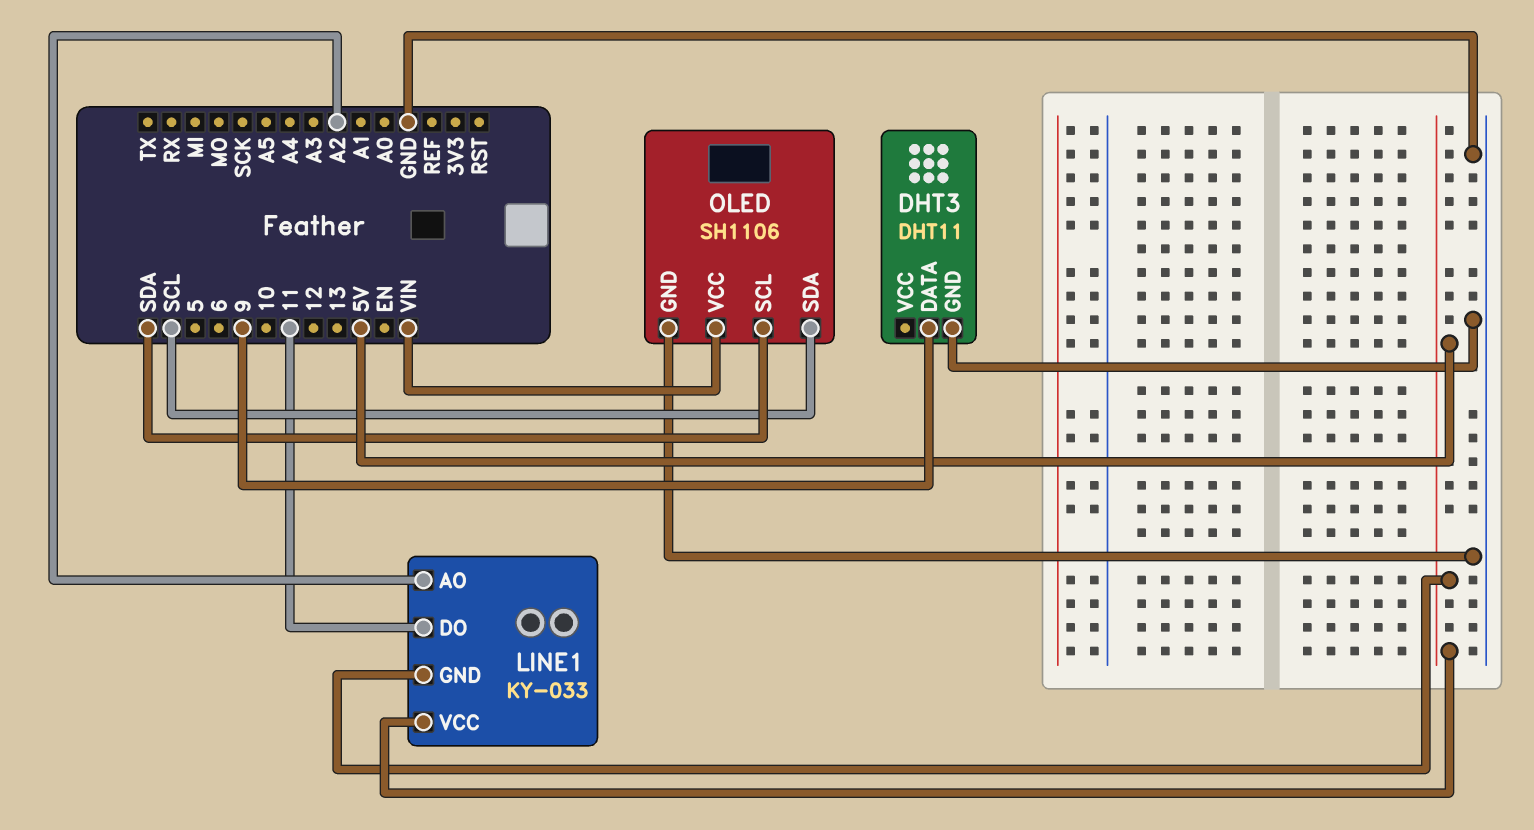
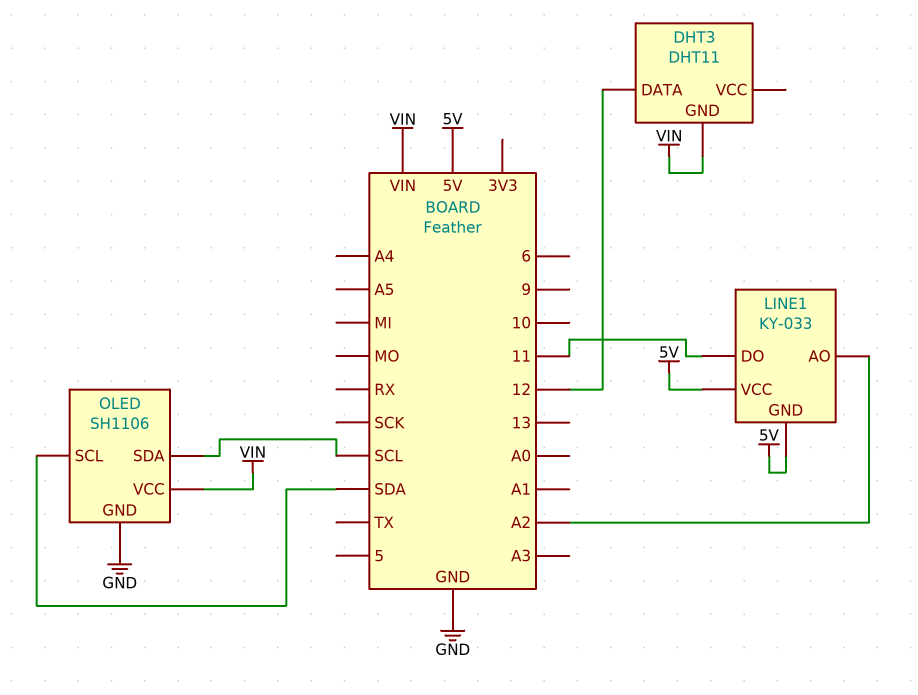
DHT3 pin DATA: 9 -> 12
DHT3 pin GND: GND -> VIN

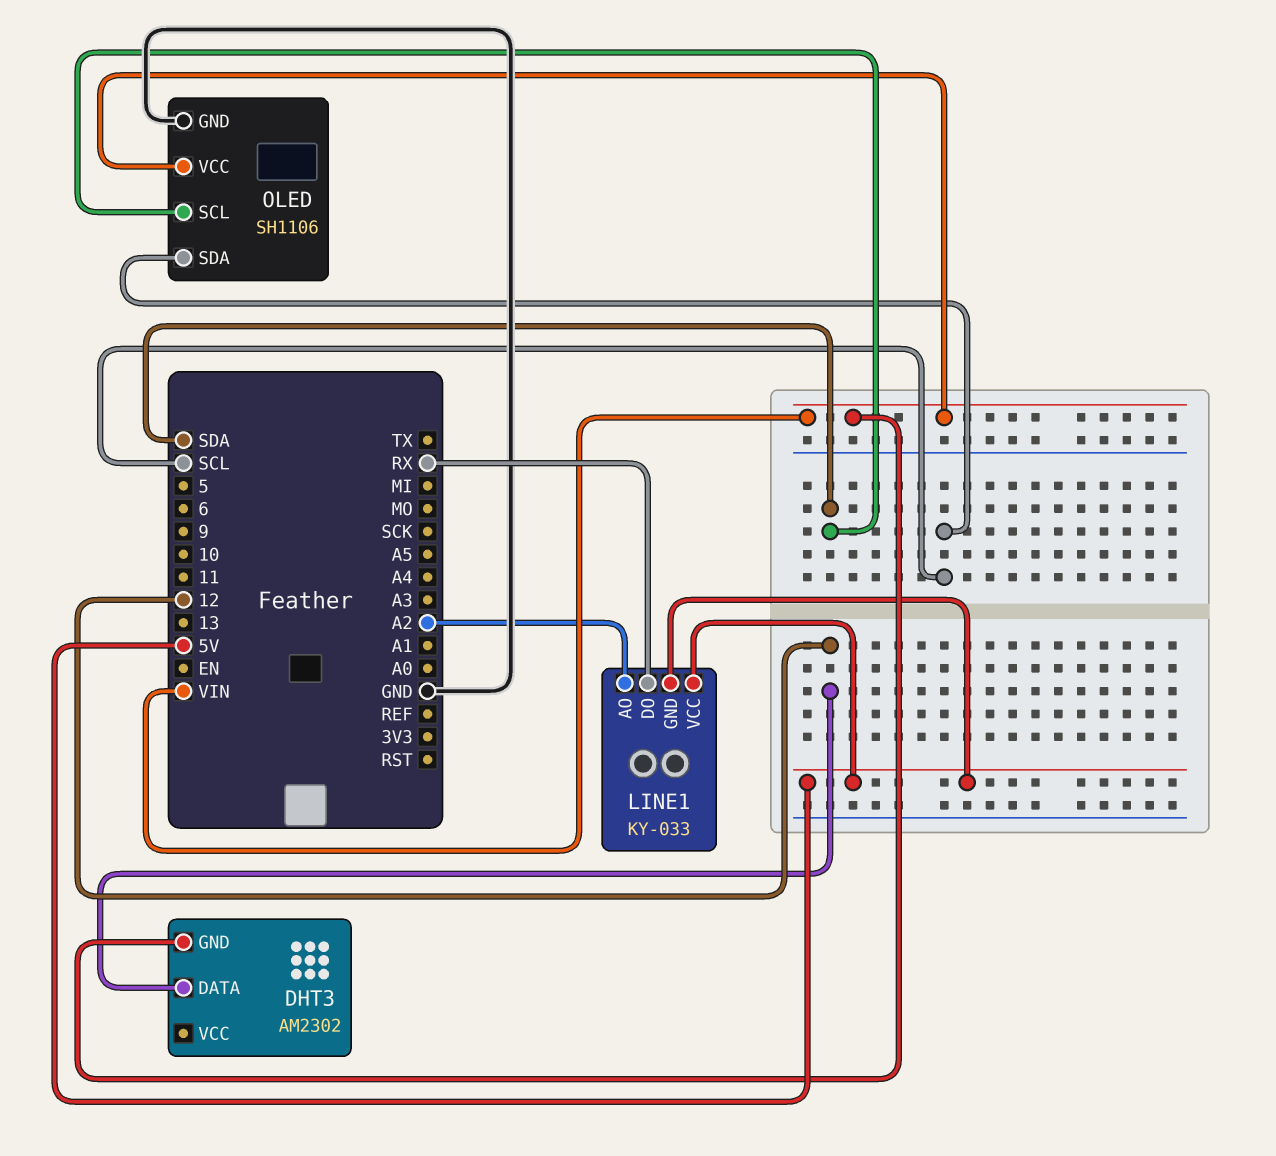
DHT3: DHT11 -> AM2302
LINE1 pin DO: 11 -> RX

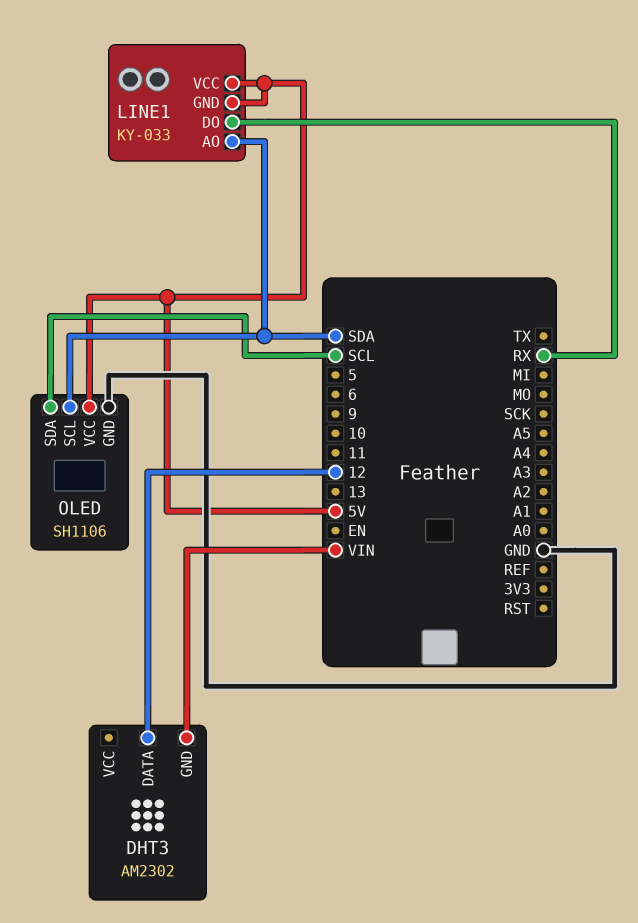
LINE1 pin AO: A2 -> SDA
OLED pin VCC: VIN -> 5V

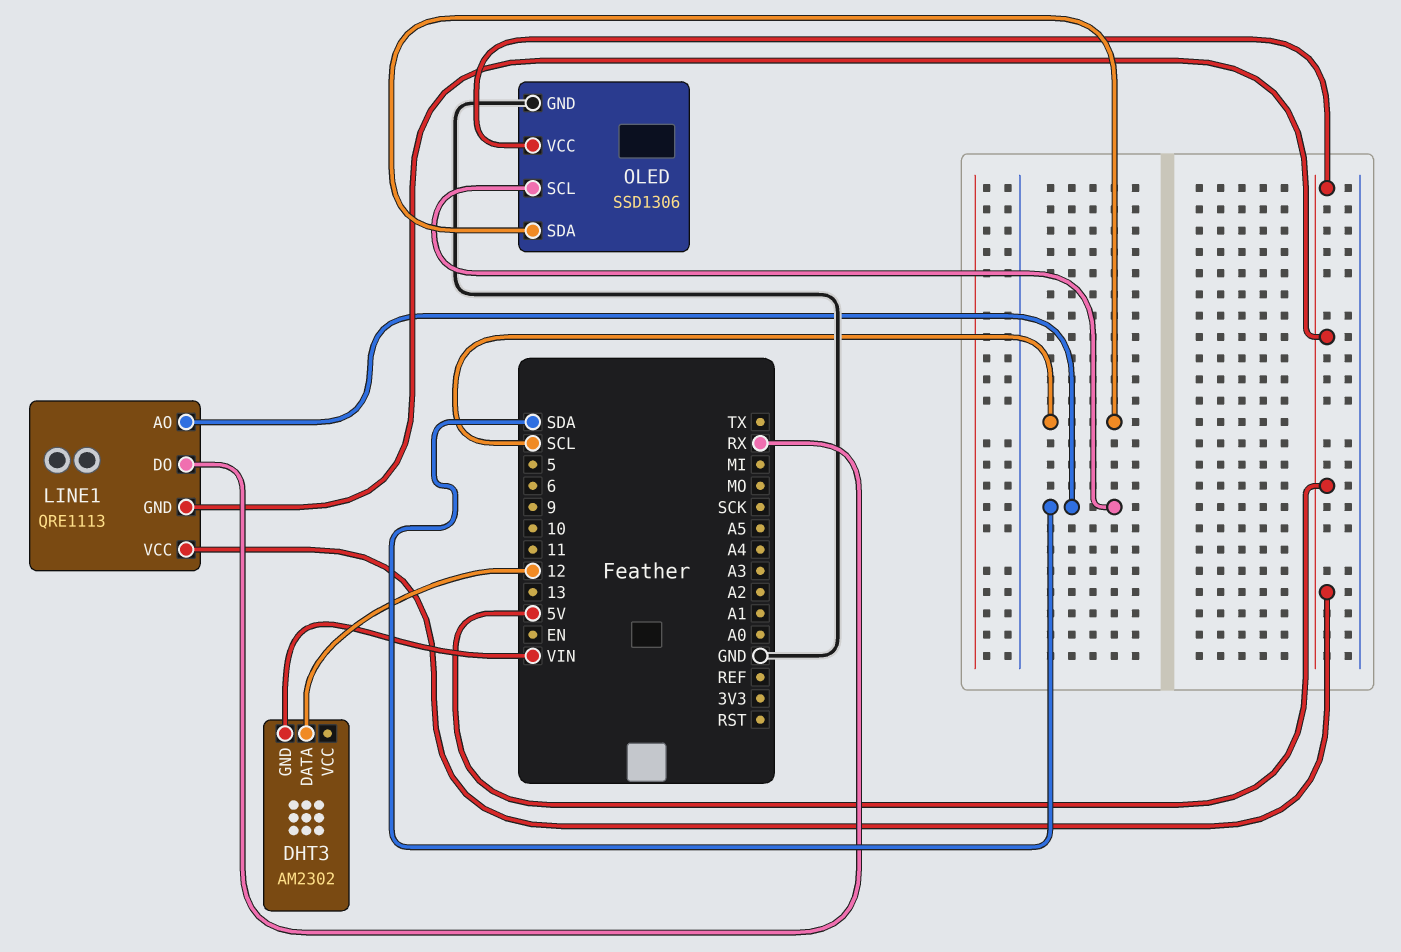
LINE1: KY-033 -> QRE1113
OLED: SH1106 -> SSD1306

